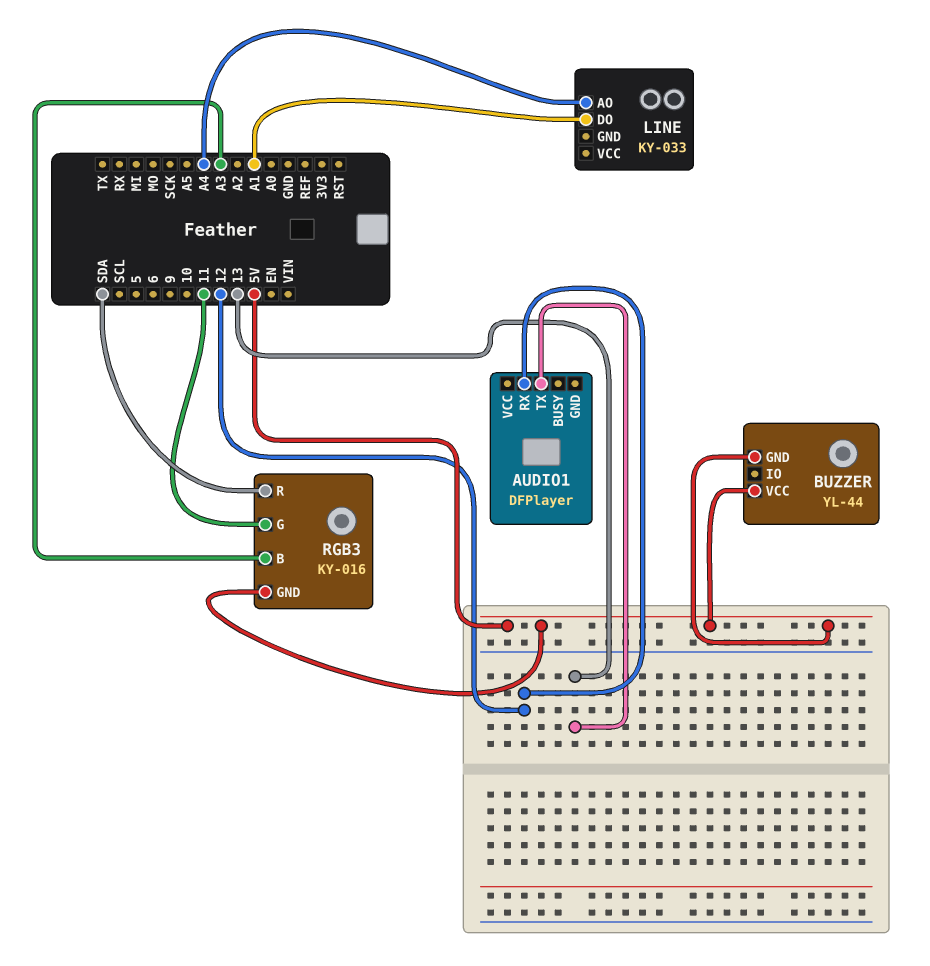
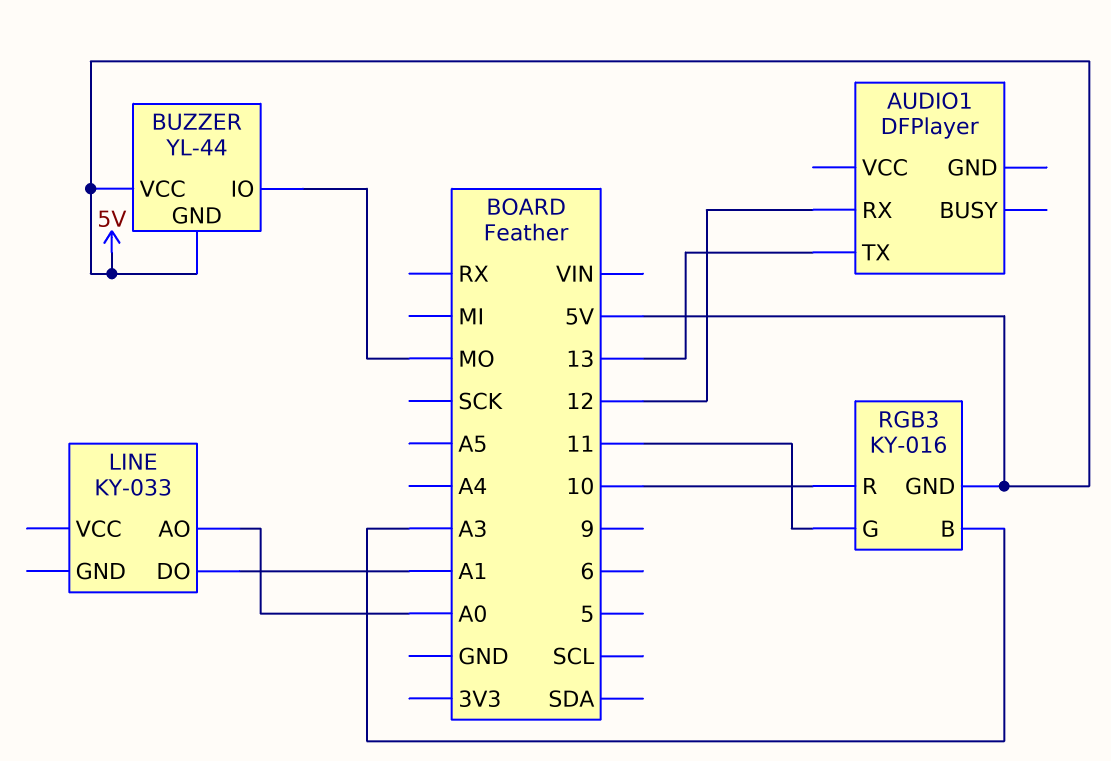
BUZZER pin IO: none -> MO
LINE pin AO: A4 -> A0
RGB3 pin R: SDA -> 10

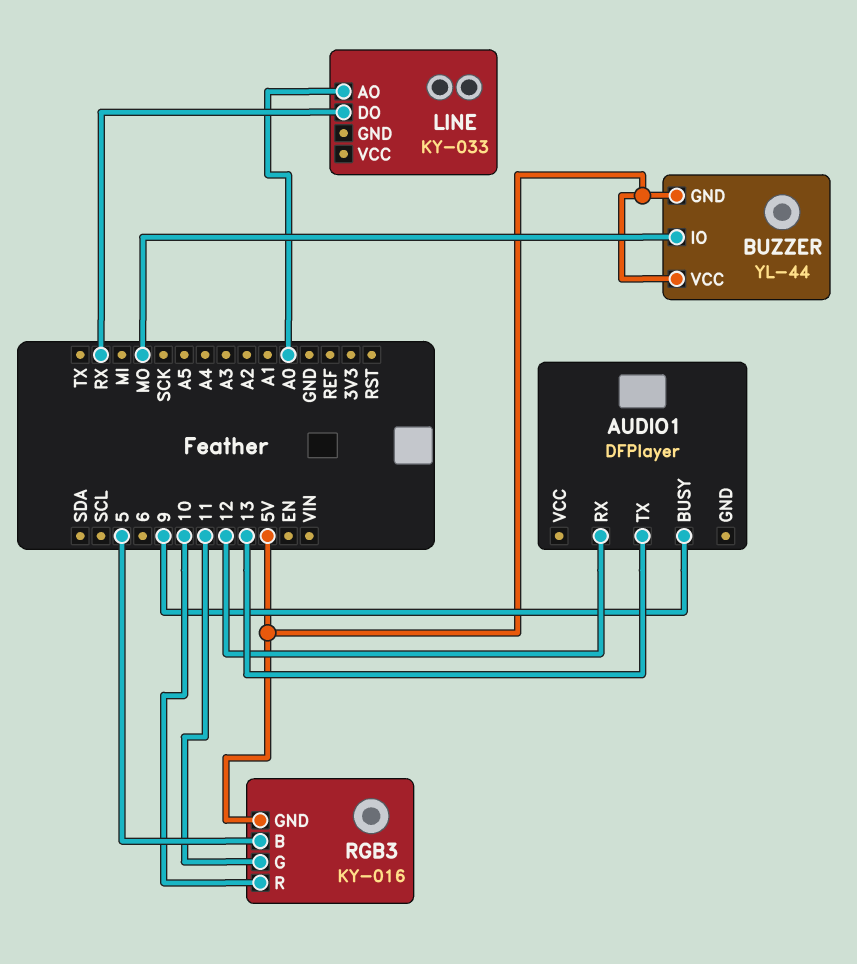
AUDIO1 pin BUSY: none -> 9
LINE pin DO: A1 -> RX
RGB3 pin B: A3 -> 5

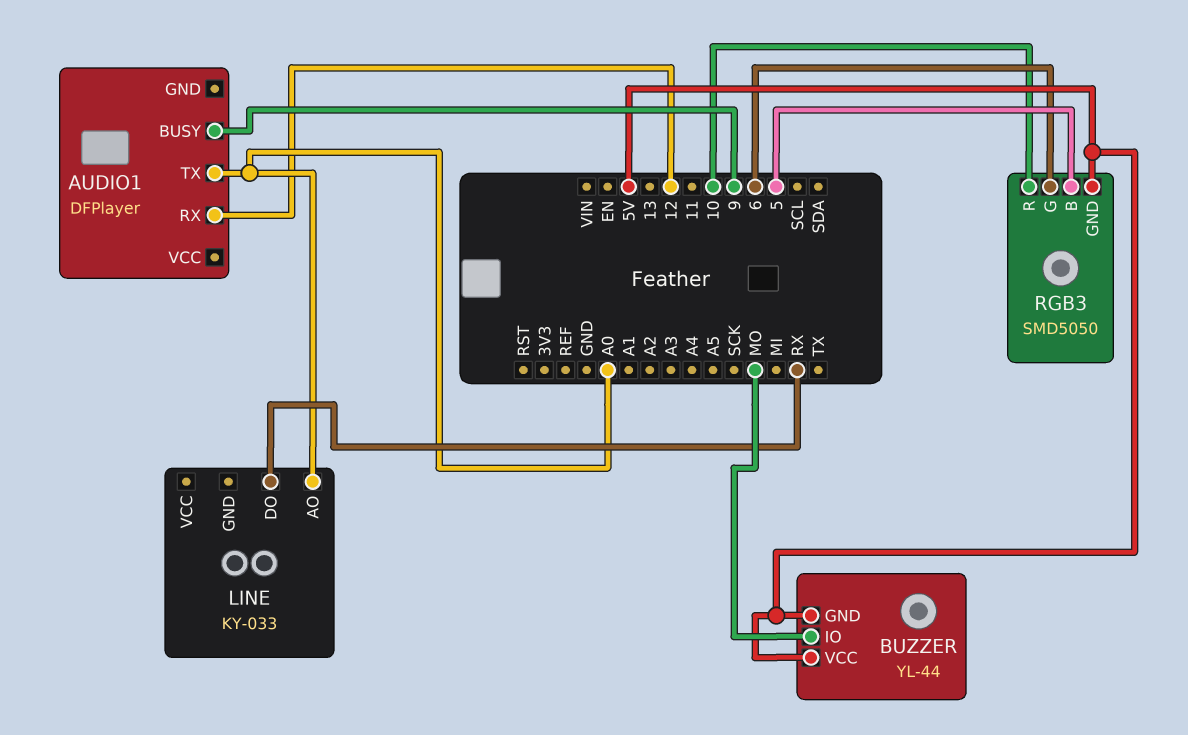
AUDIO1 pin TX: 13 -> A0
RGB3: KY-016 -> SMD5050
RGB3 pin G: 11 -> 6

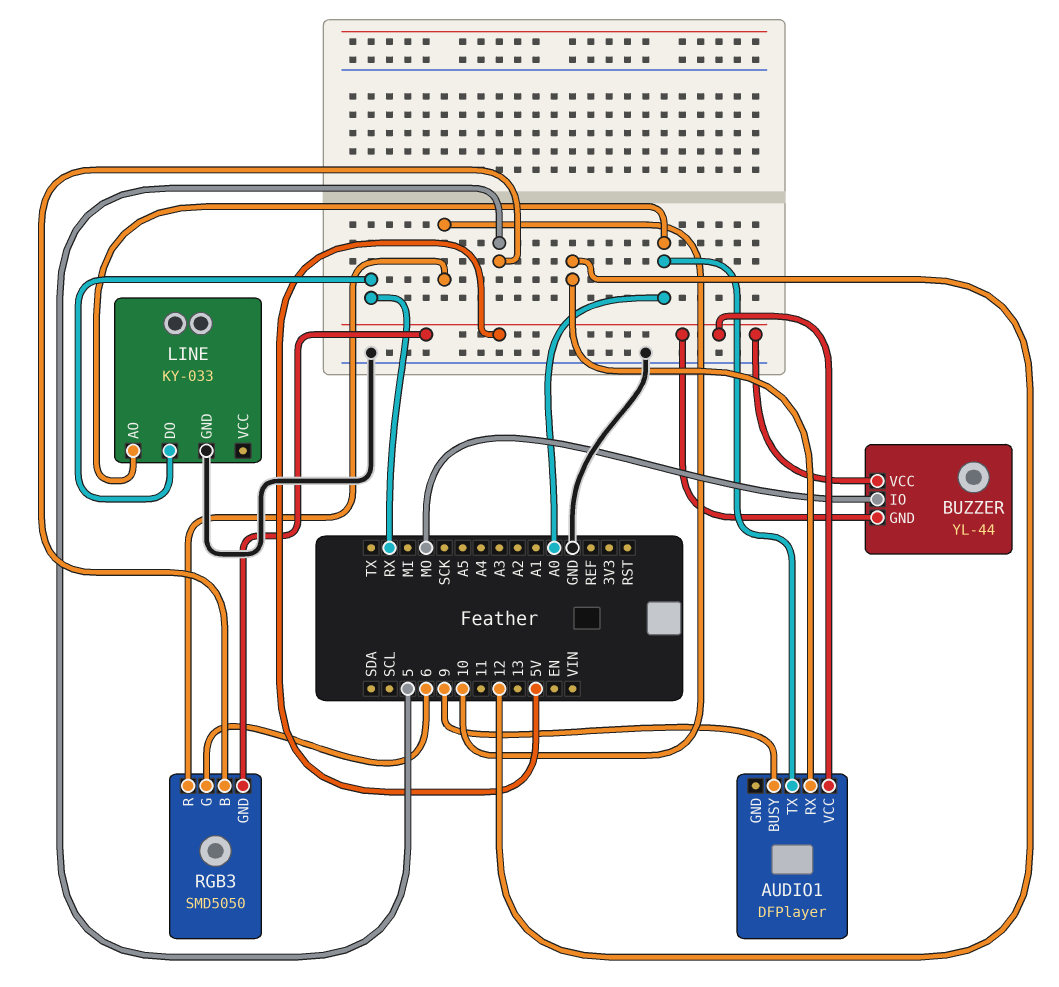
AUDIO1 pin VCC: none -> 5V
LINE pin GND: none -> GND

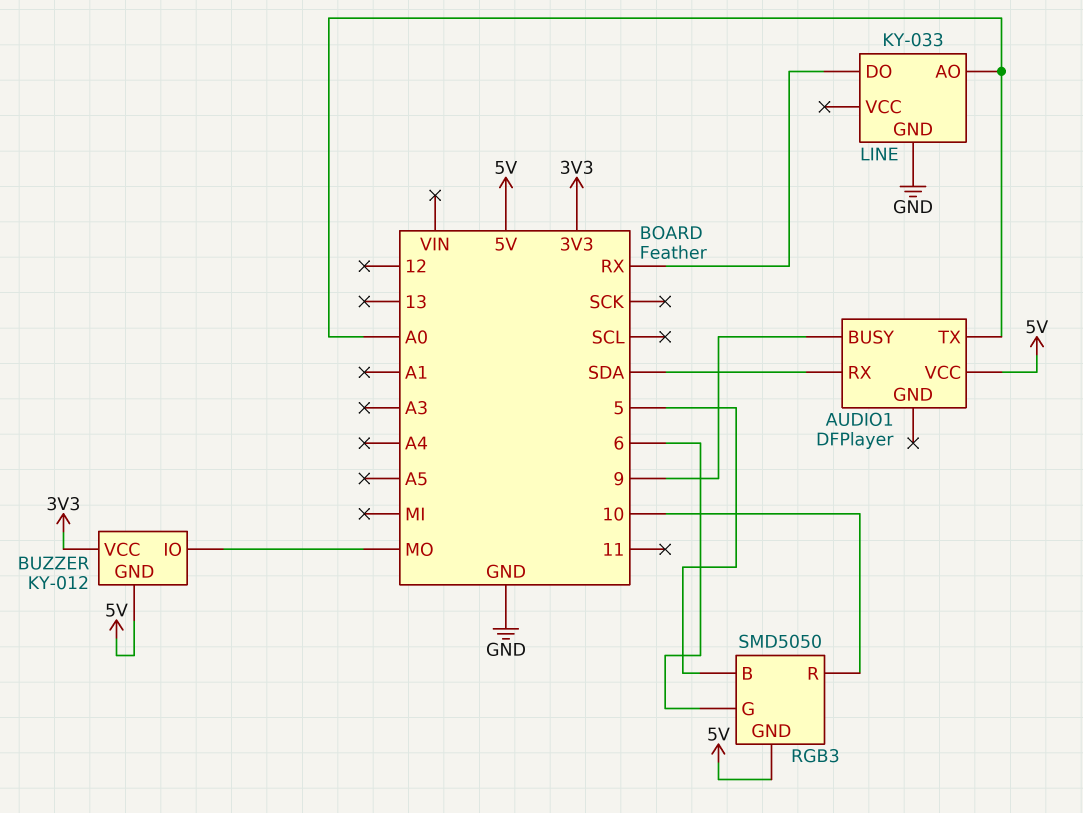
AUDIO1 pin RX: 12 -> SDA
BUZZER: YL-44 -> KY-012
BUZZER pin VCC: 5V -> 3V3

